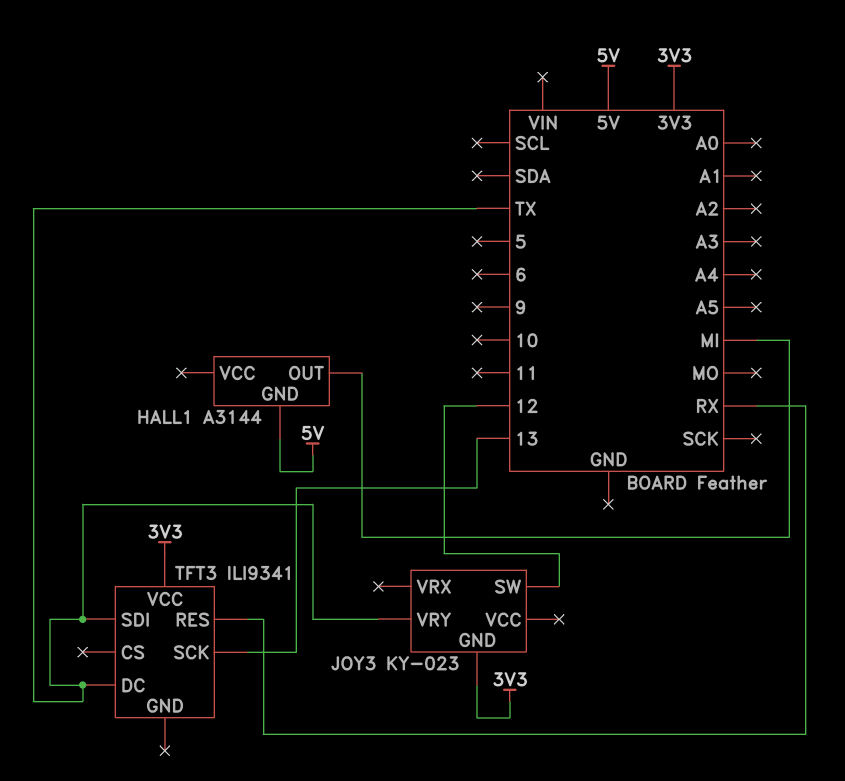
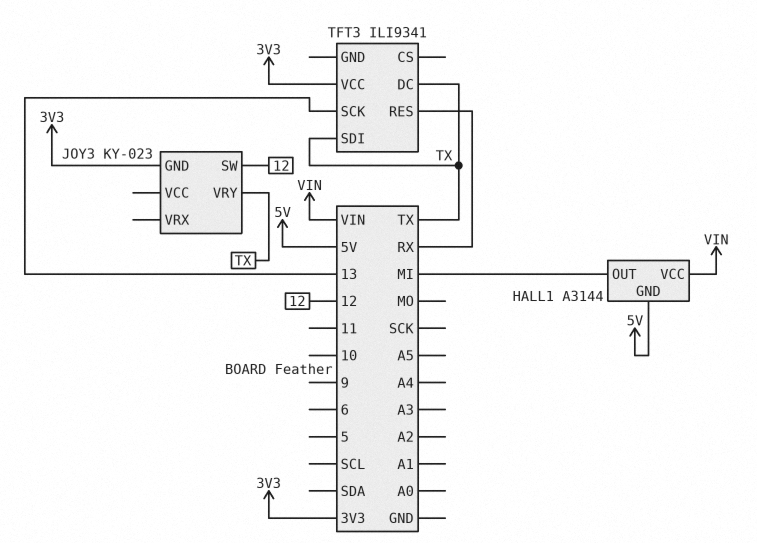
HALL1 pin VCC: none -> VIN

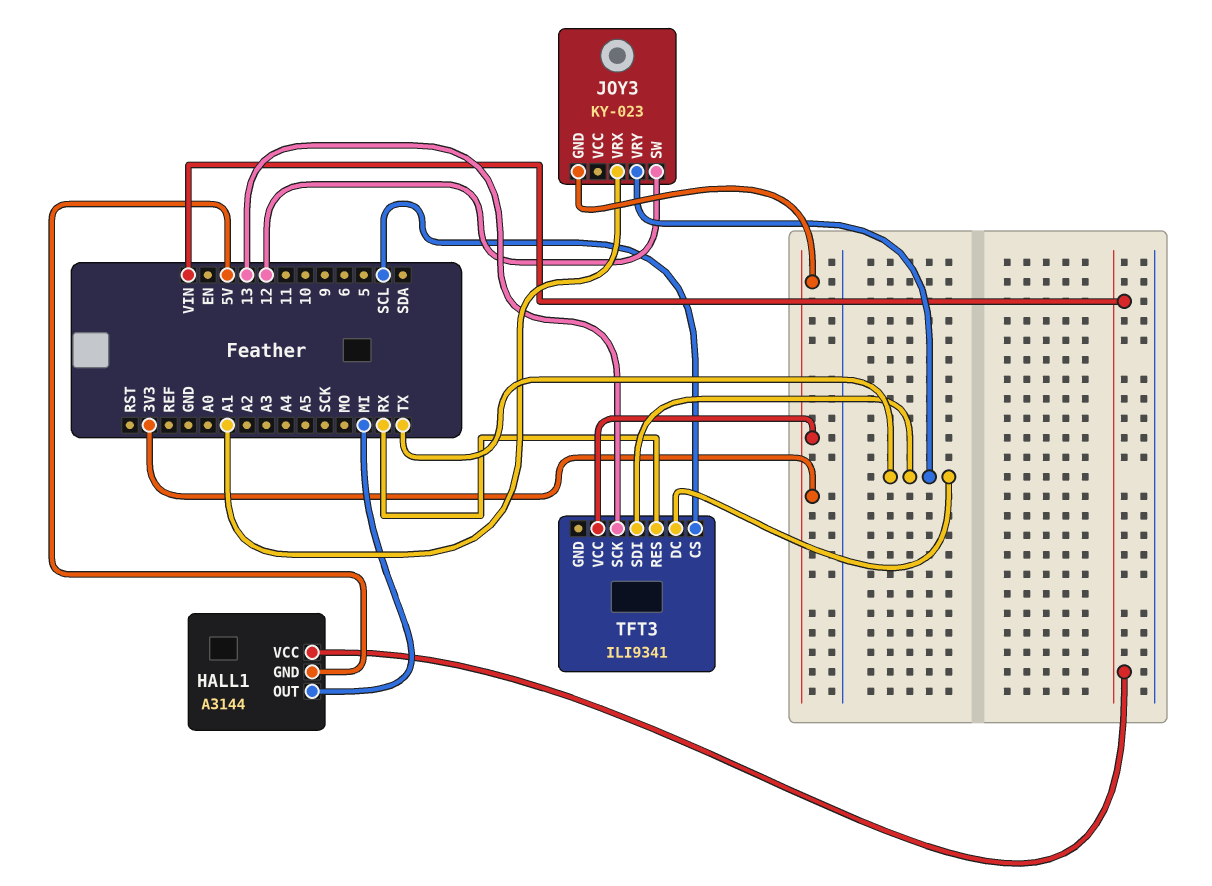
JOY3 pin VRX: none -> A1
TFT3 pin CS: none -> SCL

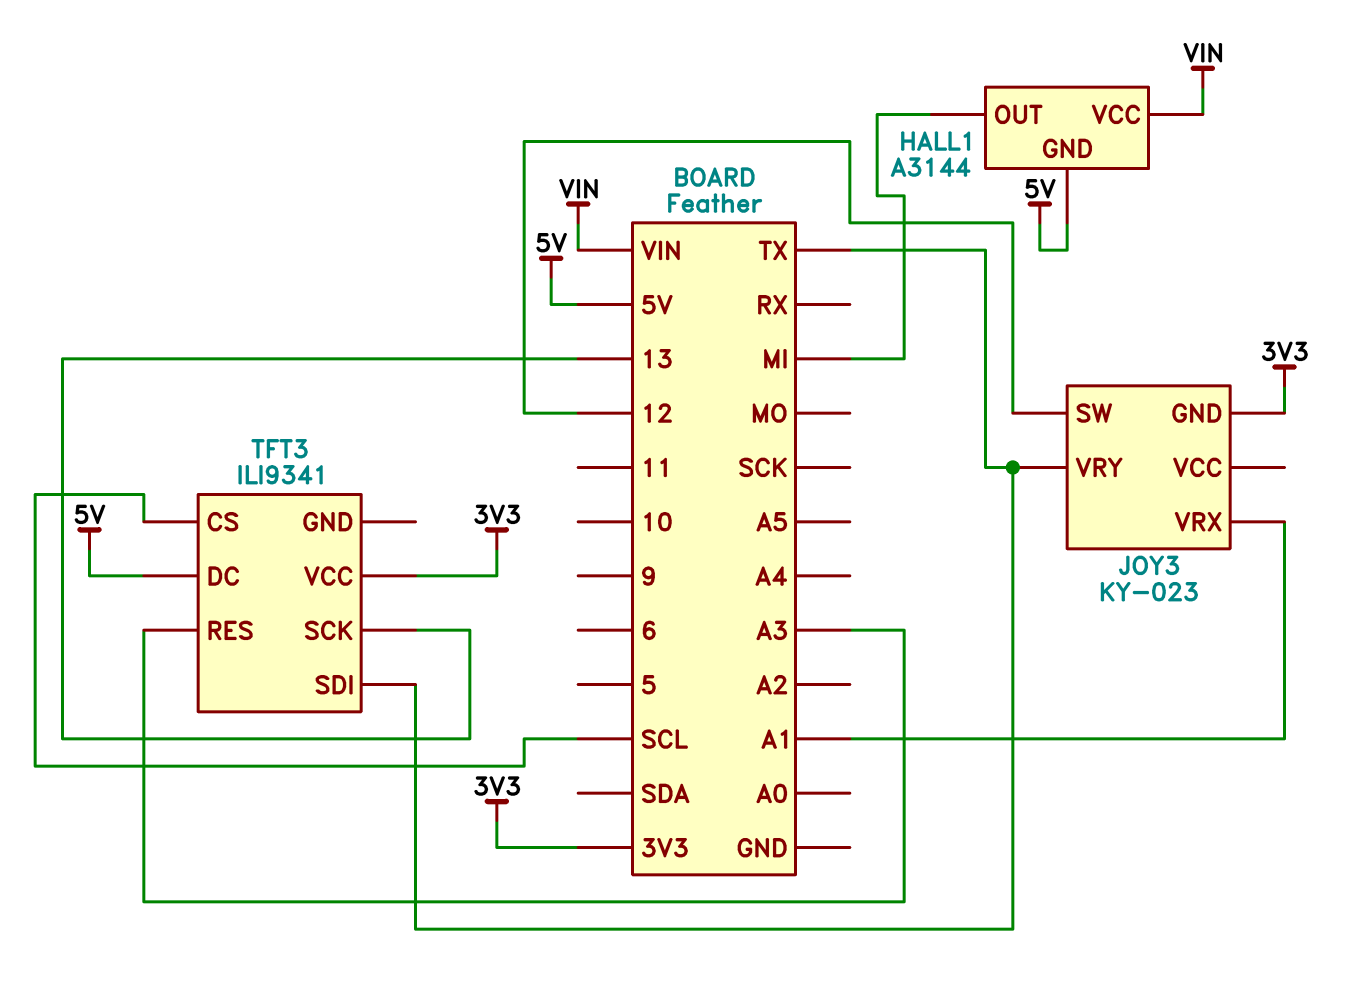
TFT3 pin DC: TX -> 5V
TFT3 pin RES: RX -> A3

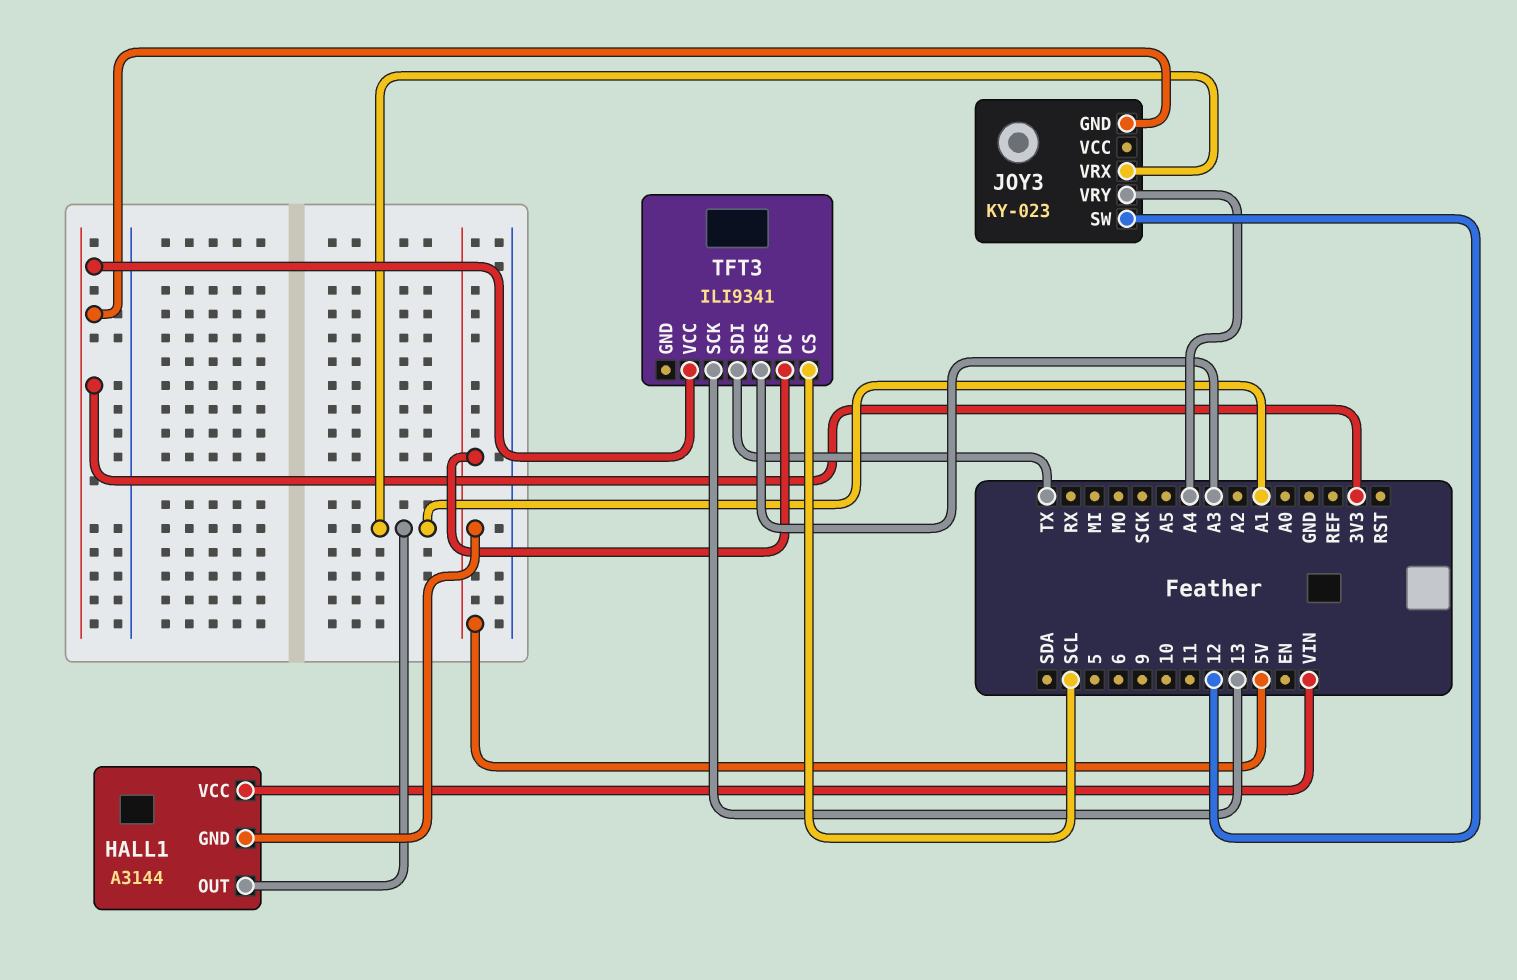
HALL1 pin OUT: MI -> A1
JOY3 pin VRY: TX -> A4

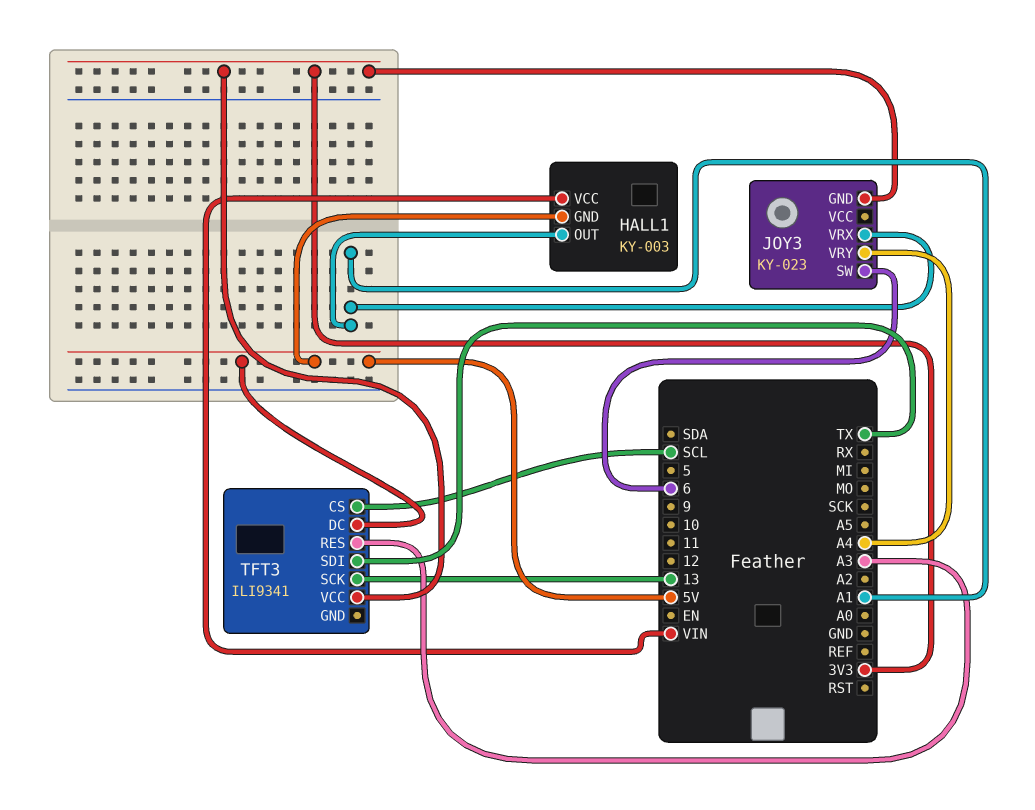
HALL1: A3144 -> KY-003
JOY3 pin SW: 12 -> 6

